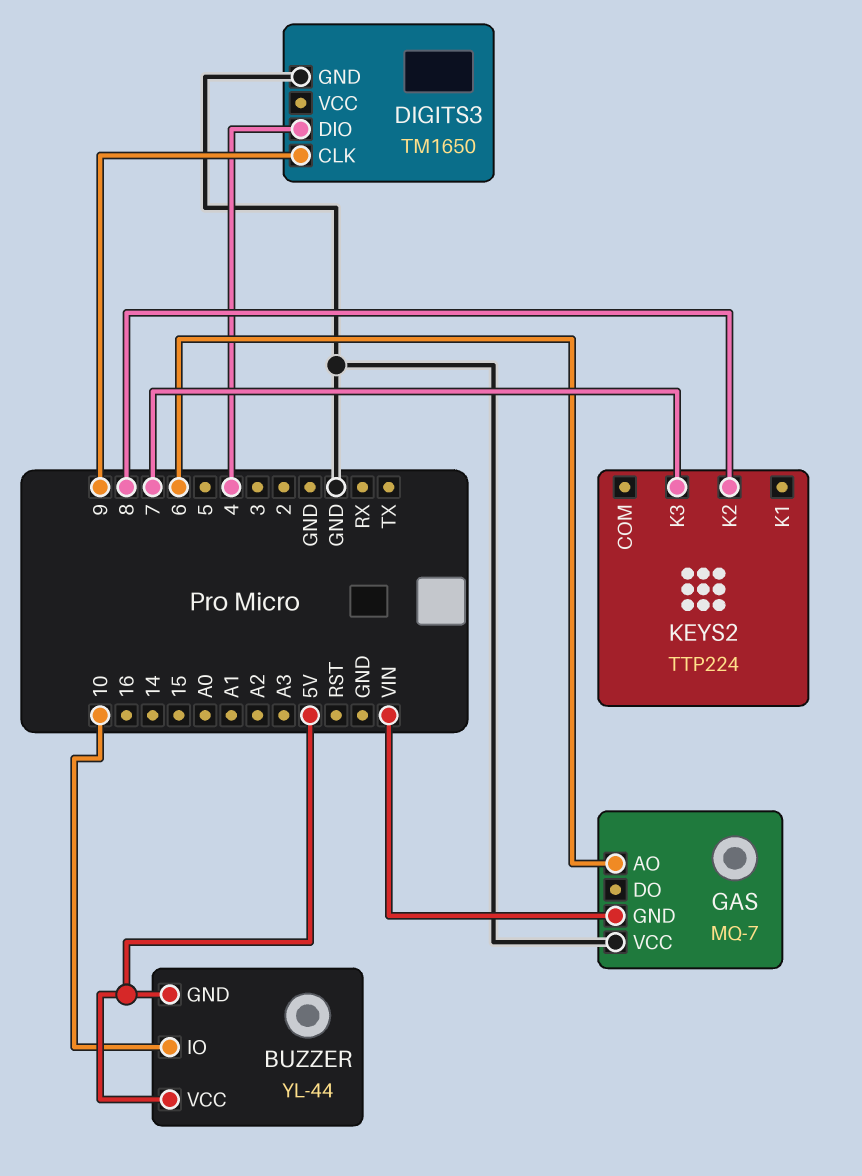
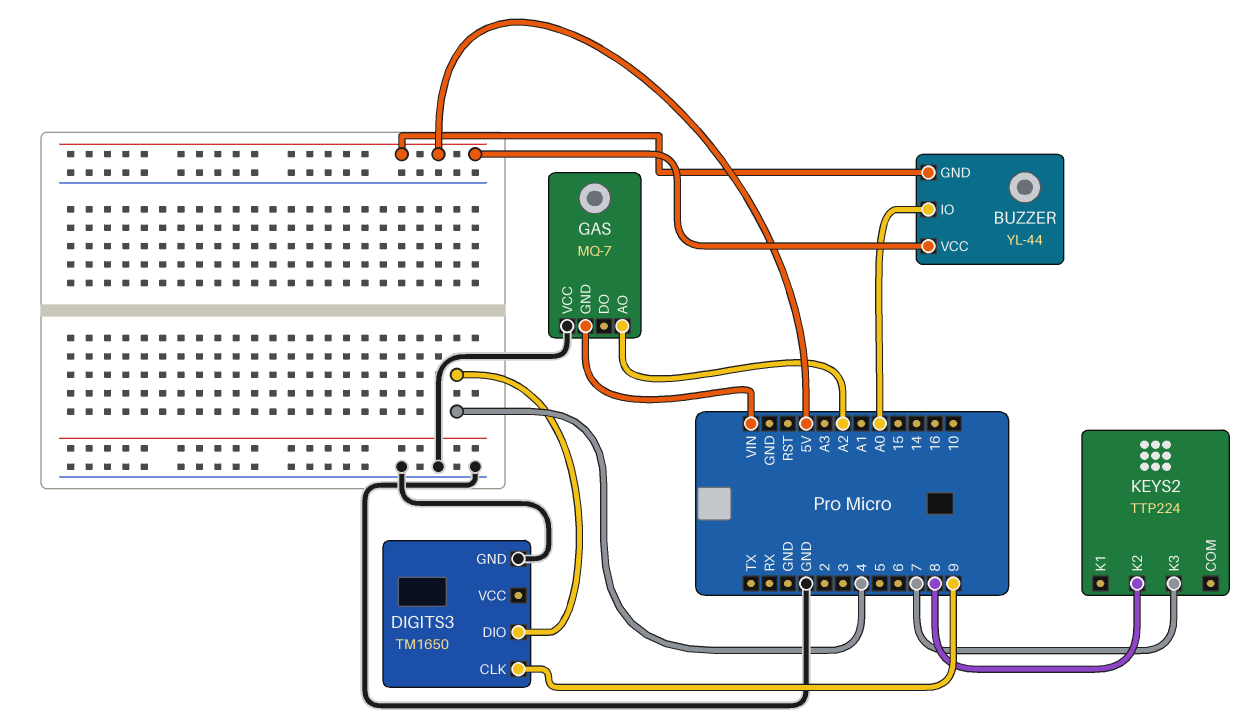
BUZZER pin IO: 10 -> A0
GAS pin AO: 6 -> A2

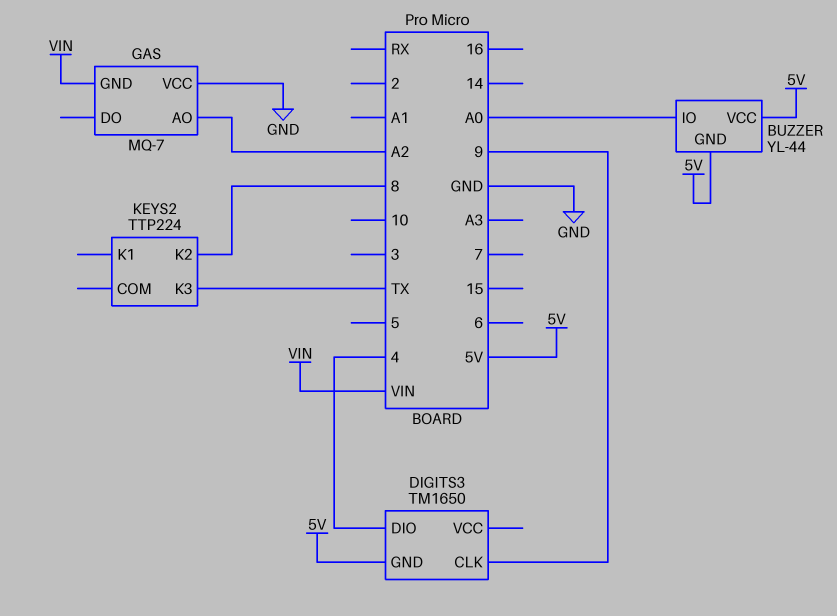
DIGITS3 pin GND: GND -> 5V
KEYS2 pin K3: 7 -> TX

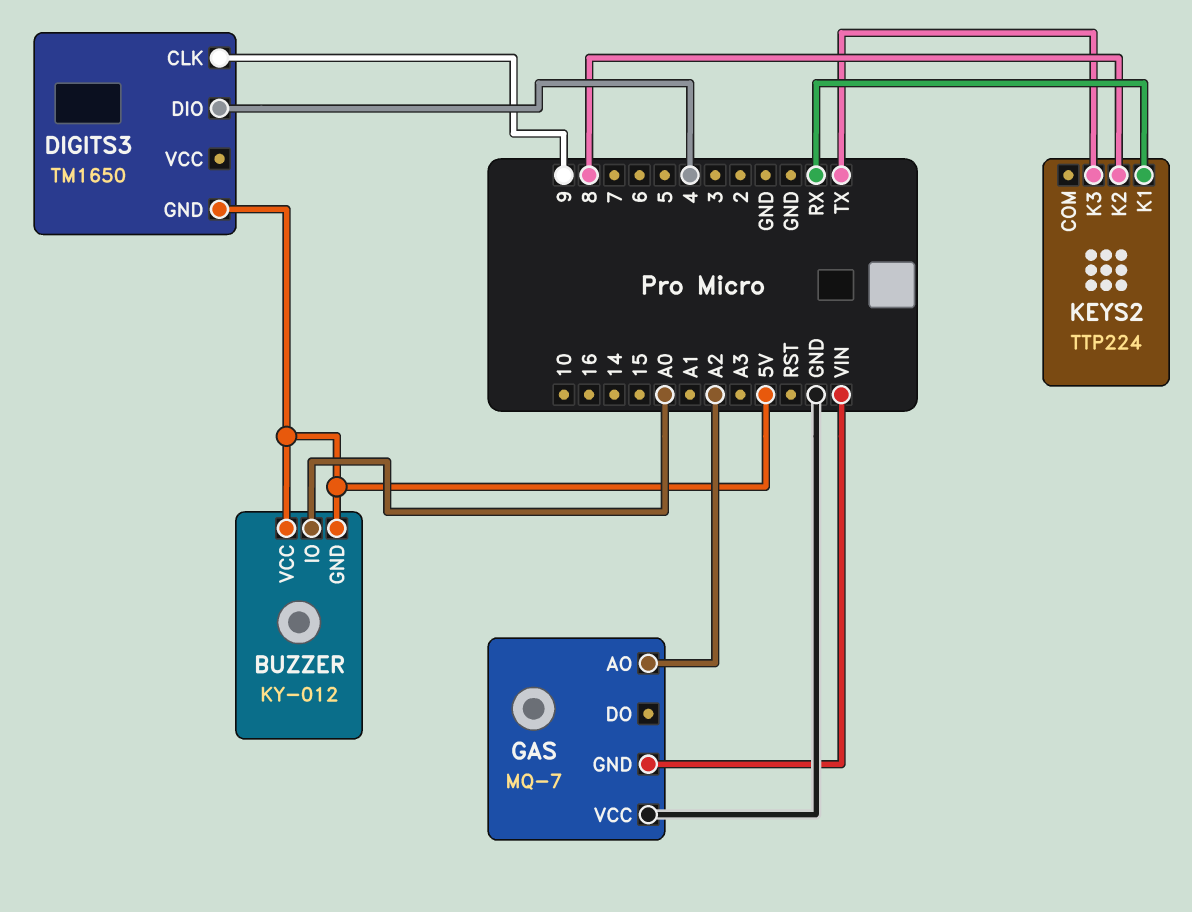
BUZZER: YL-44 -> KY-012
KEYS2 pin K1: none -> RX

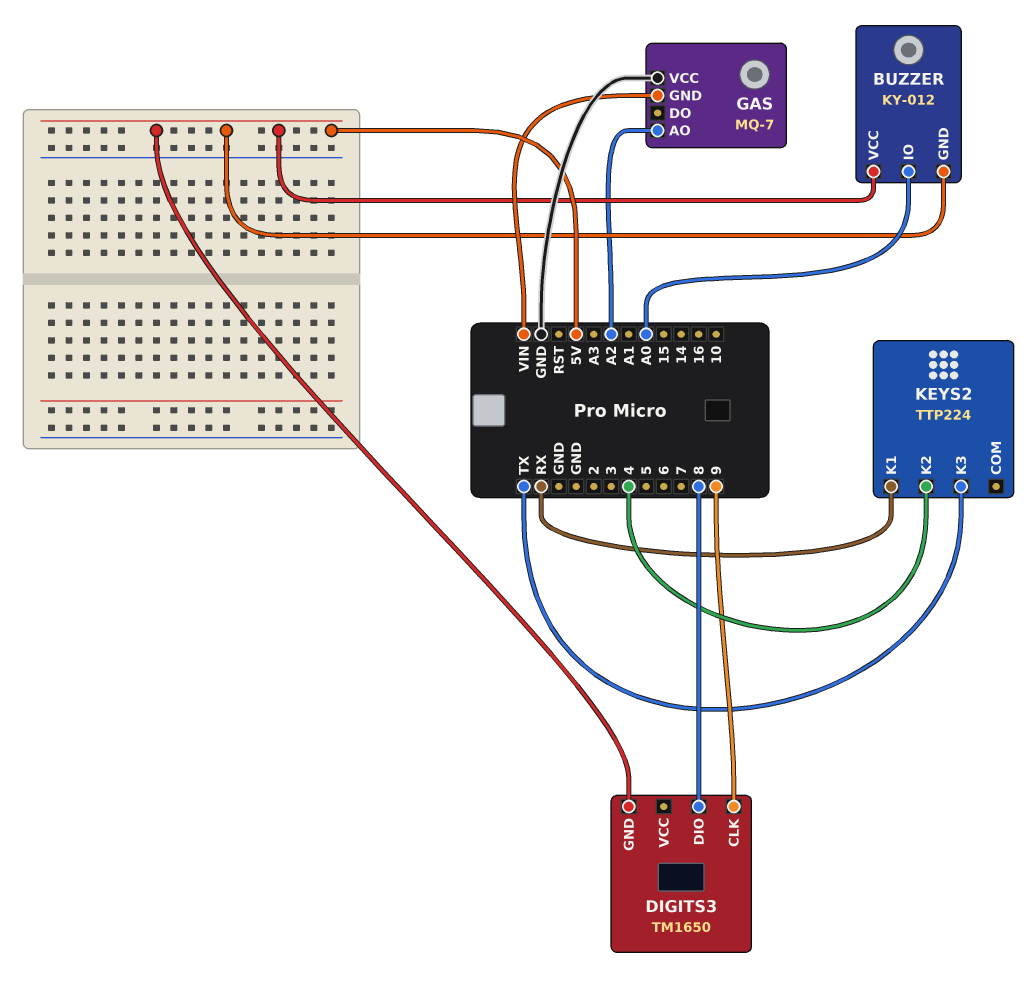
DIGITS3 pin DIO: 4 -> 8
KEYS2 pin K2: 8 -> 4

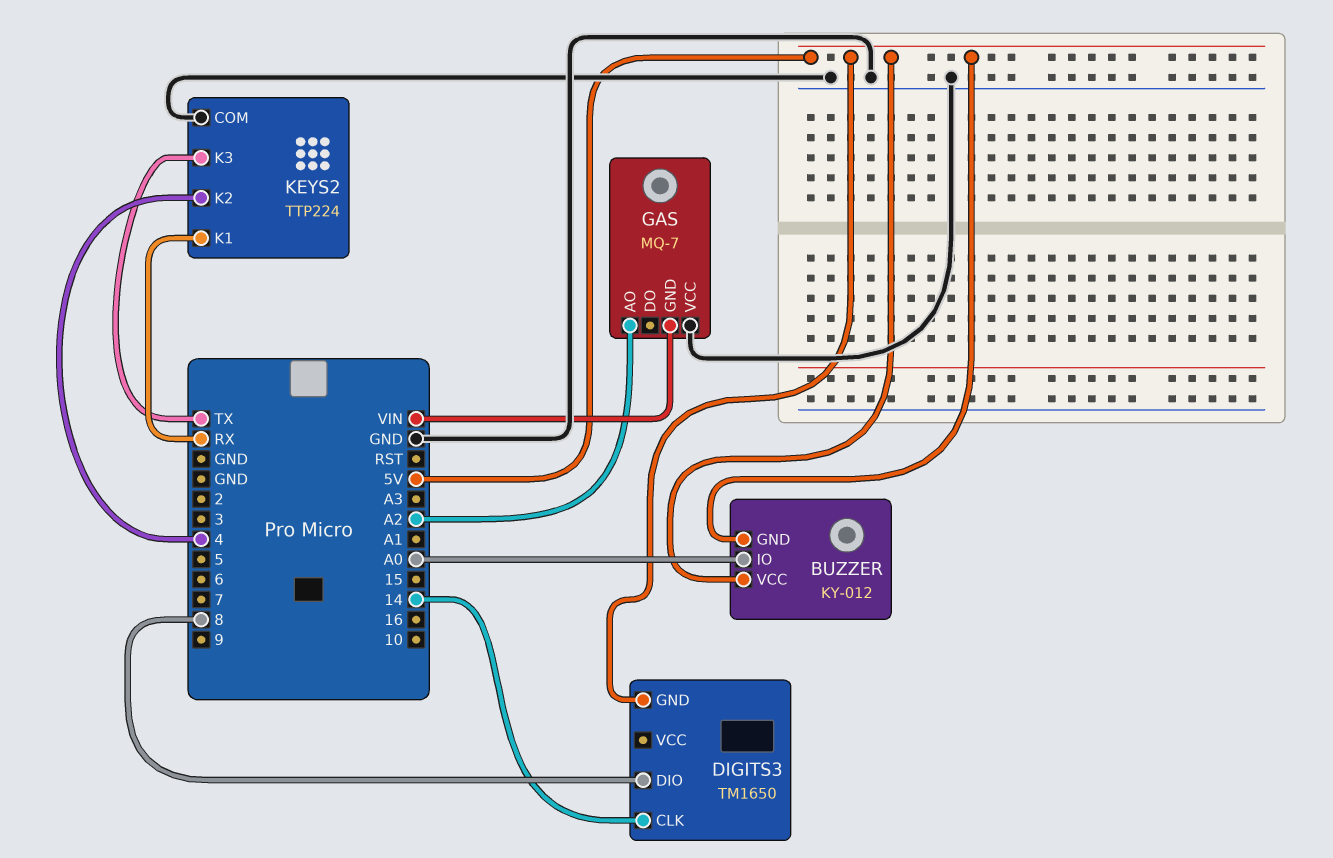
DIGITS3 pin CLK: 9 -> 14
KEYS2 pin COM: none -> GND

